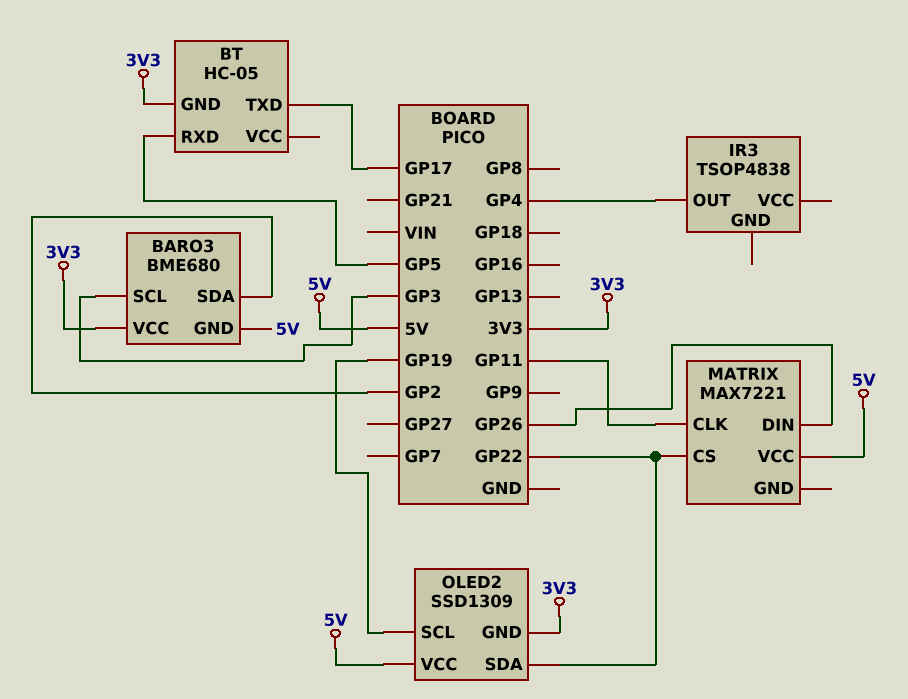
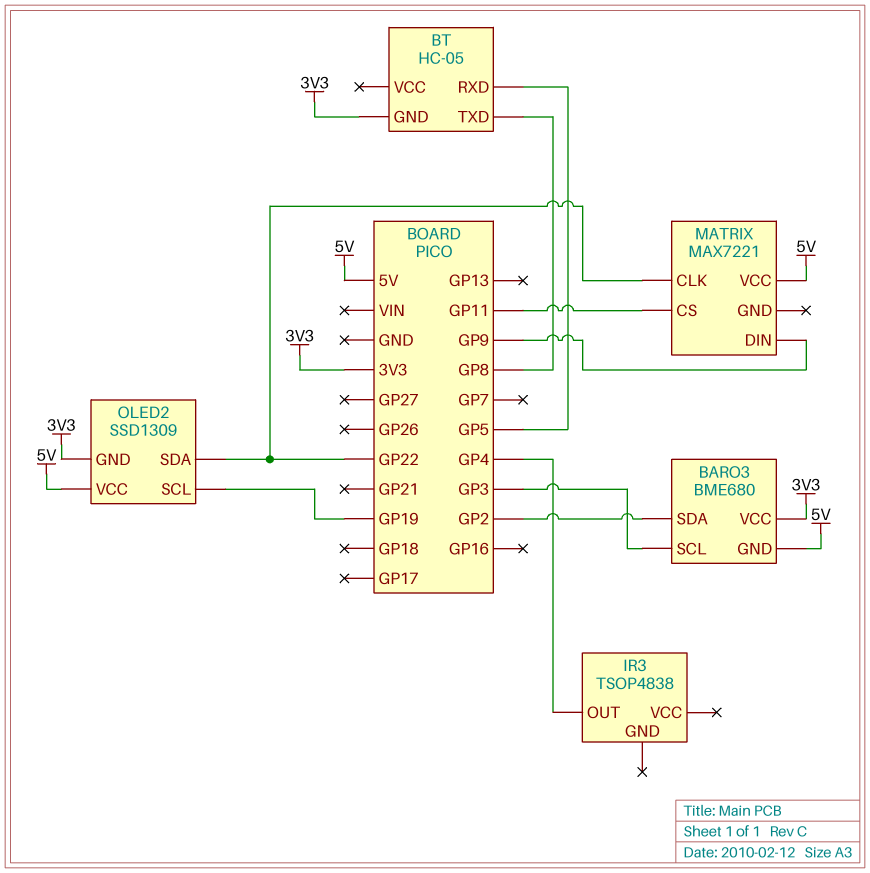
BT pin TXD: GP17 -> GP8
MATRIX pin CLK: GP11 -> GP22
MATRIX pin CS: GP22 -> GP11
MATRIX pin DIN: GP26 -> GP9

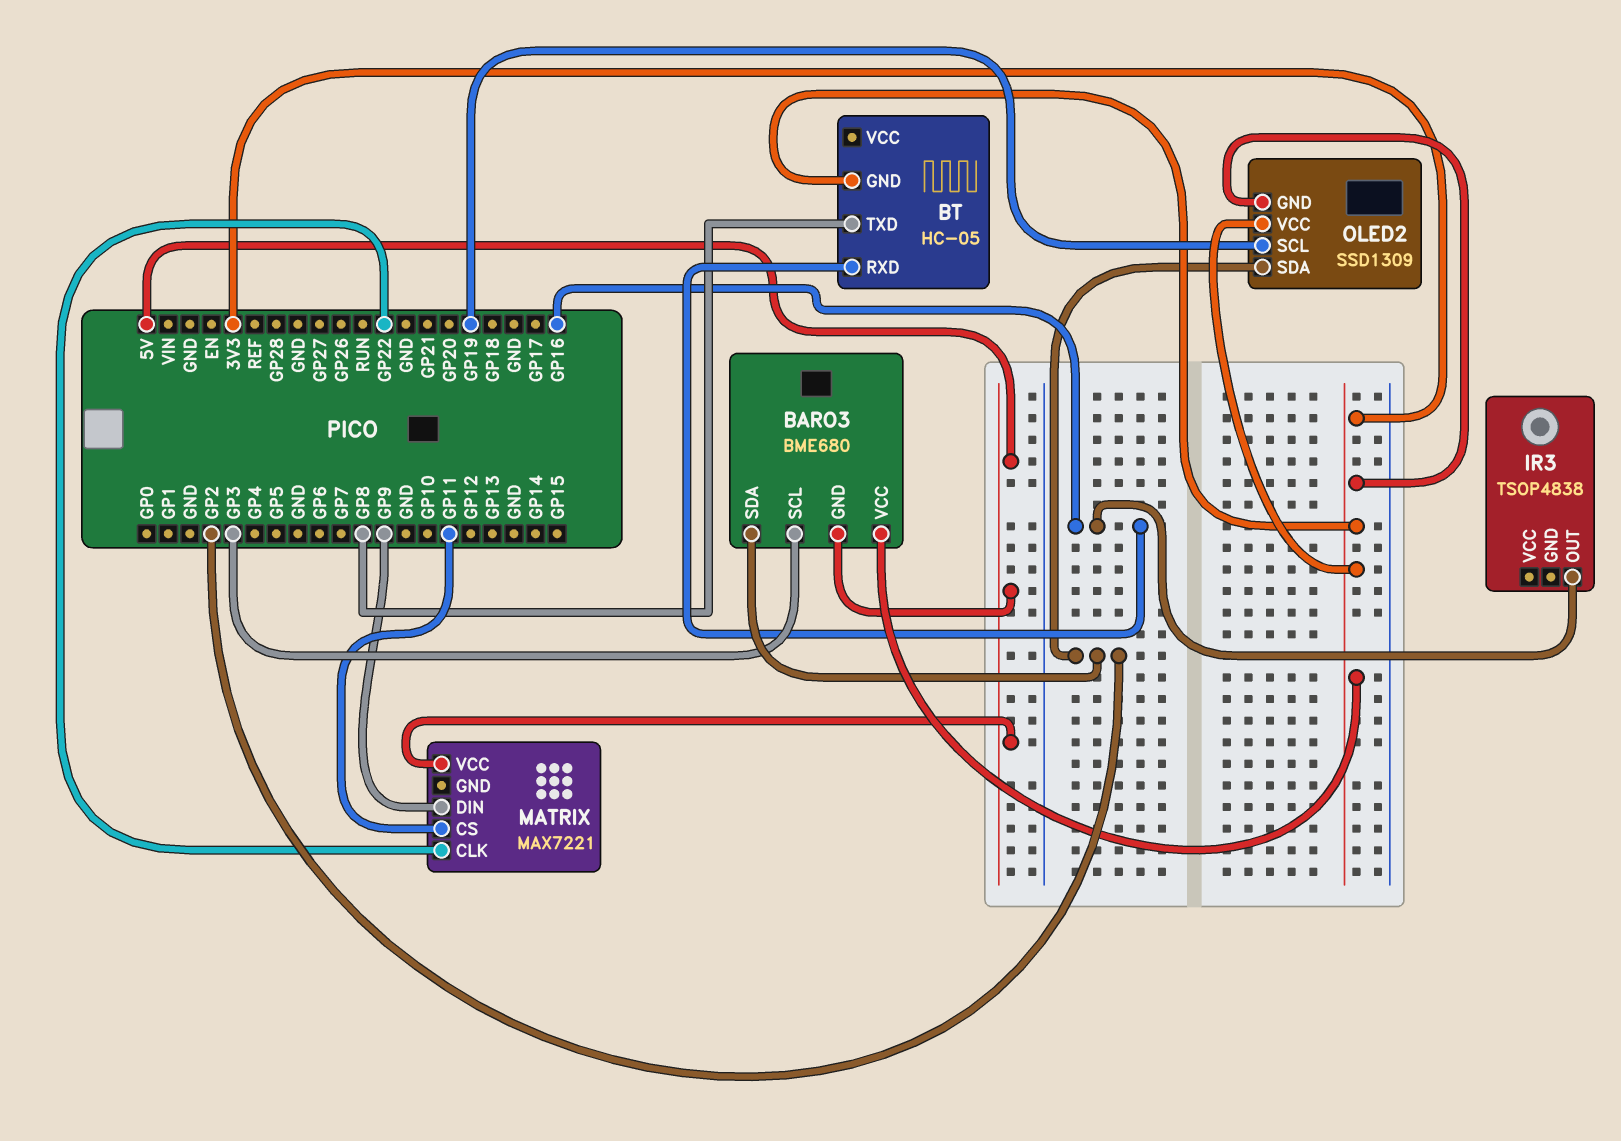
BT pin RXD: GP5 -> GP16
IR3 pin OUT: GP4 -> GP16
OLED2 pin SDA: GP22 -> GP2
OLED2 pin VCC: 5V -> 3V3

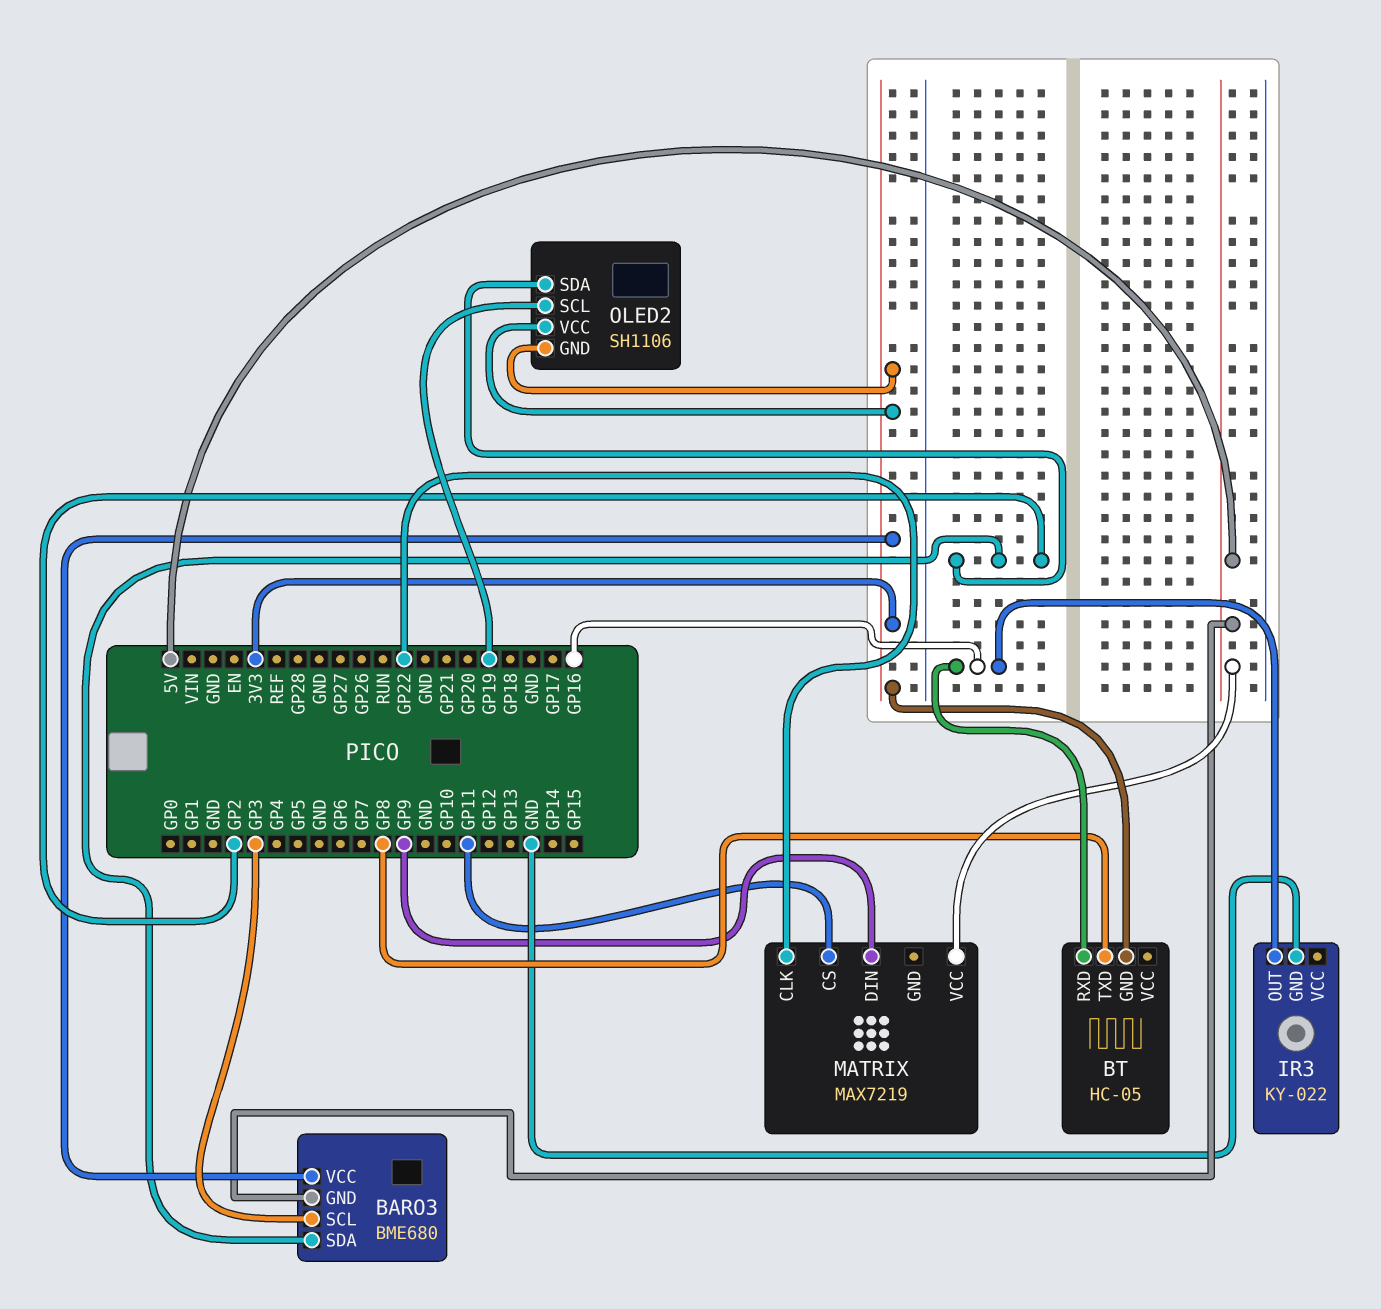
IR3: TSOP4838 -> KY-022
IR3 pin GND: none -> GND
MATRIX: MAX7221 -> MAX7219
OLED2: SSD1309 -> SH1106

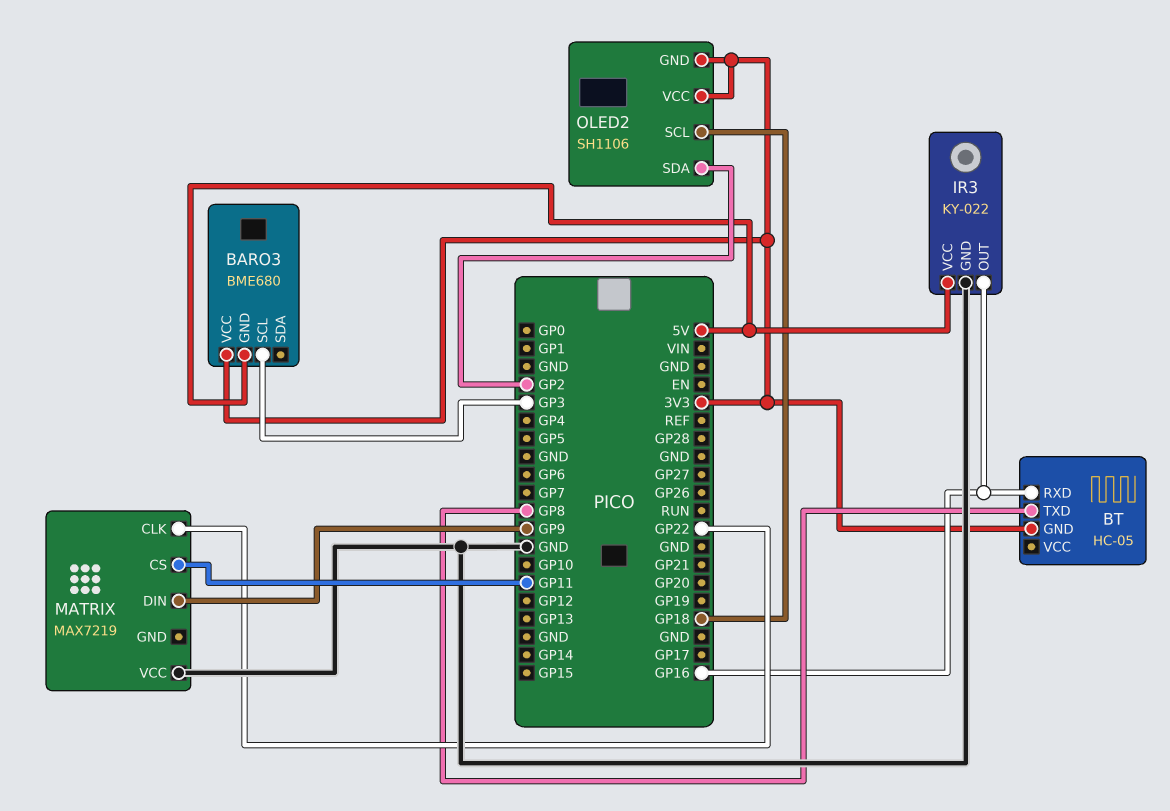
BARO3 pin SDA: GP2 -> none
IR3 pin VCC: none -> 5V
MATRIX pin VCC: 5V -> GND
OLED2 pin SCL: GP19 -> GP18

